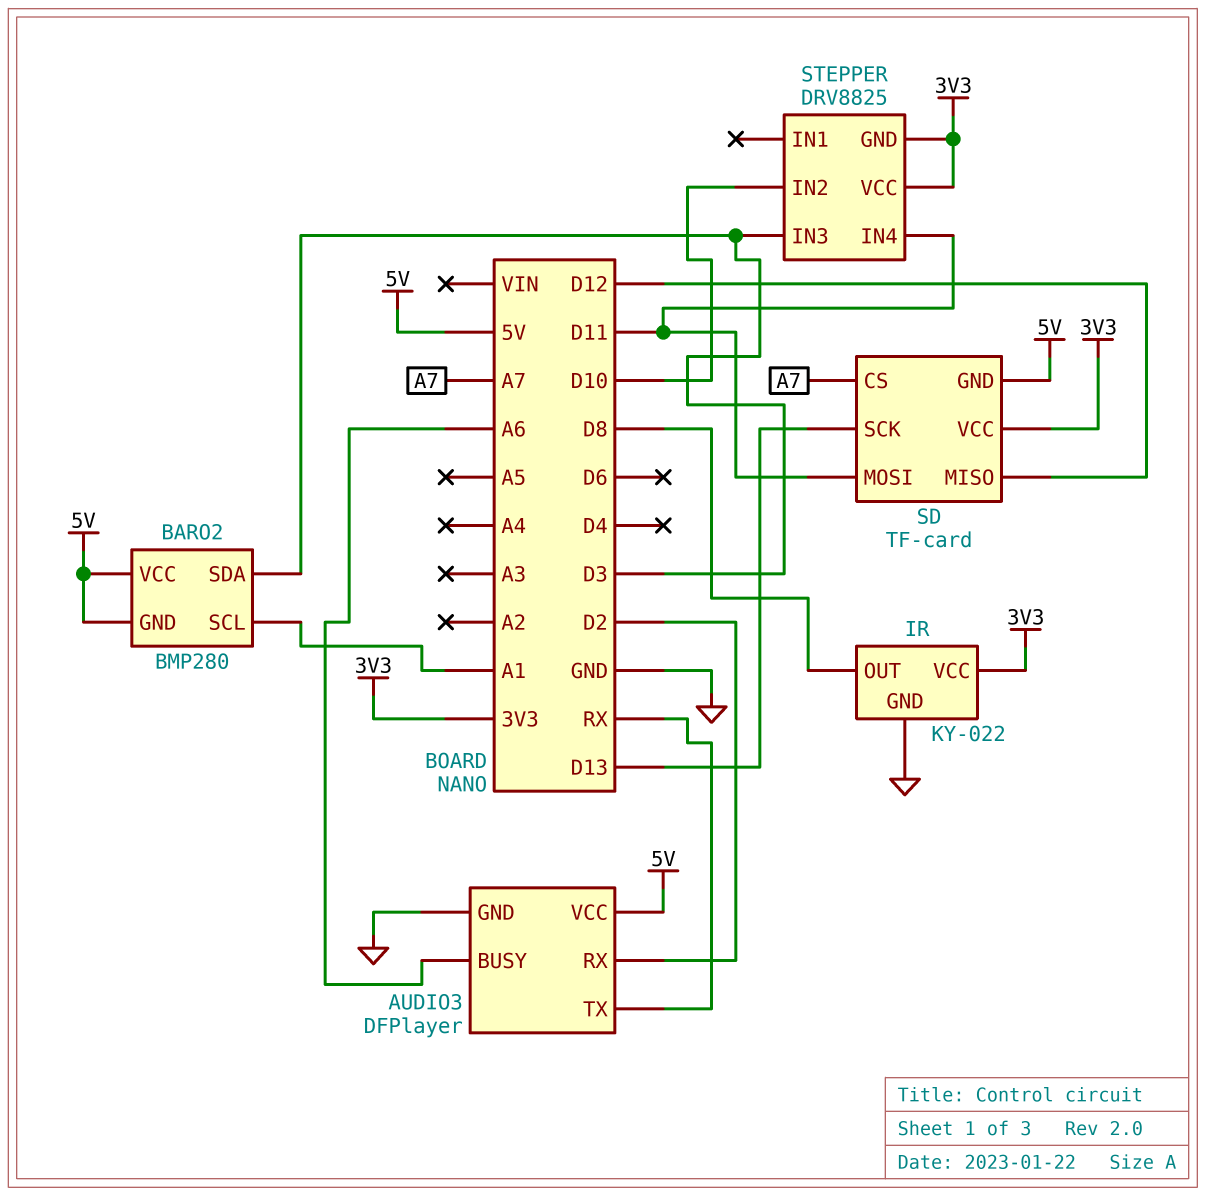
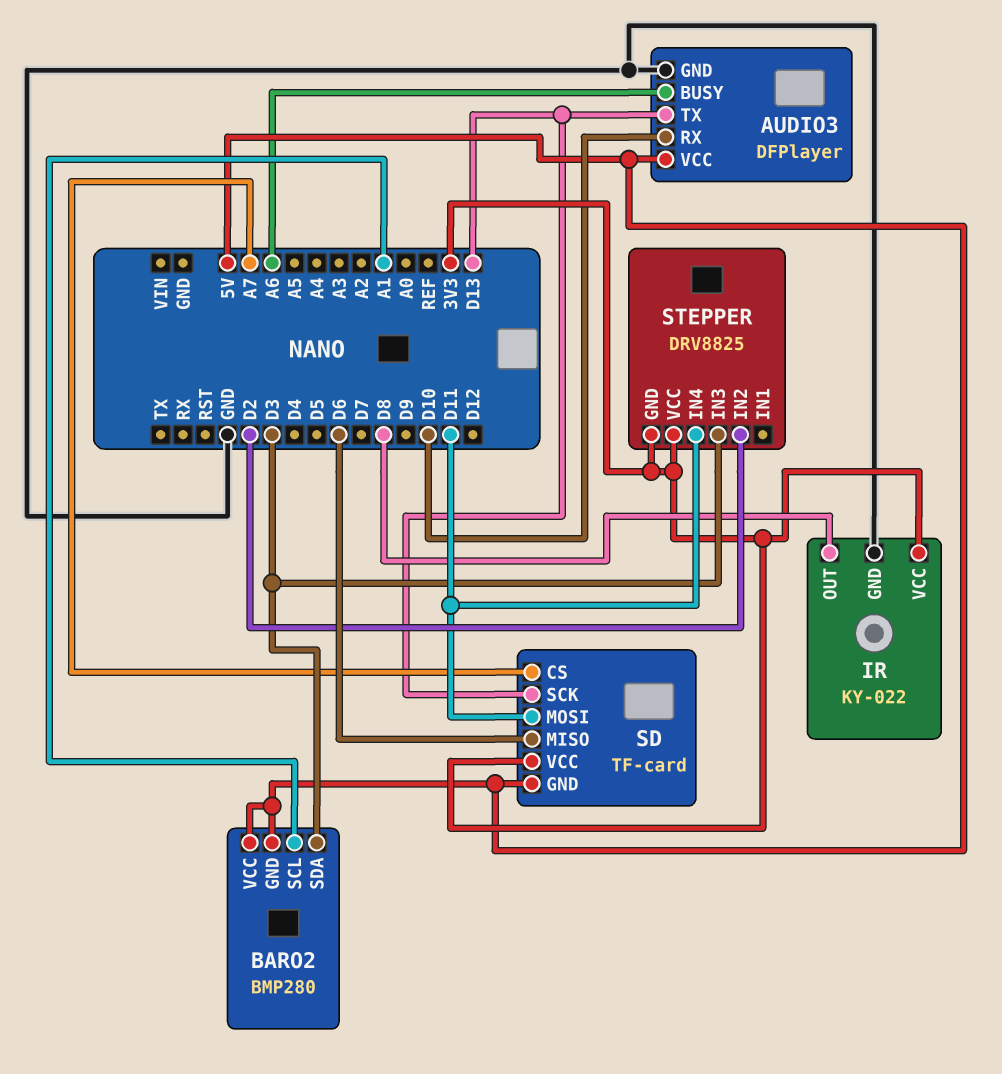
AUDIO3 pin RX: D2 -> D10
AUDIO3 pin TX: RX -> D13
SD pin MISO: D12 -> D6
STEPPER pin IN2: D10 -> D2

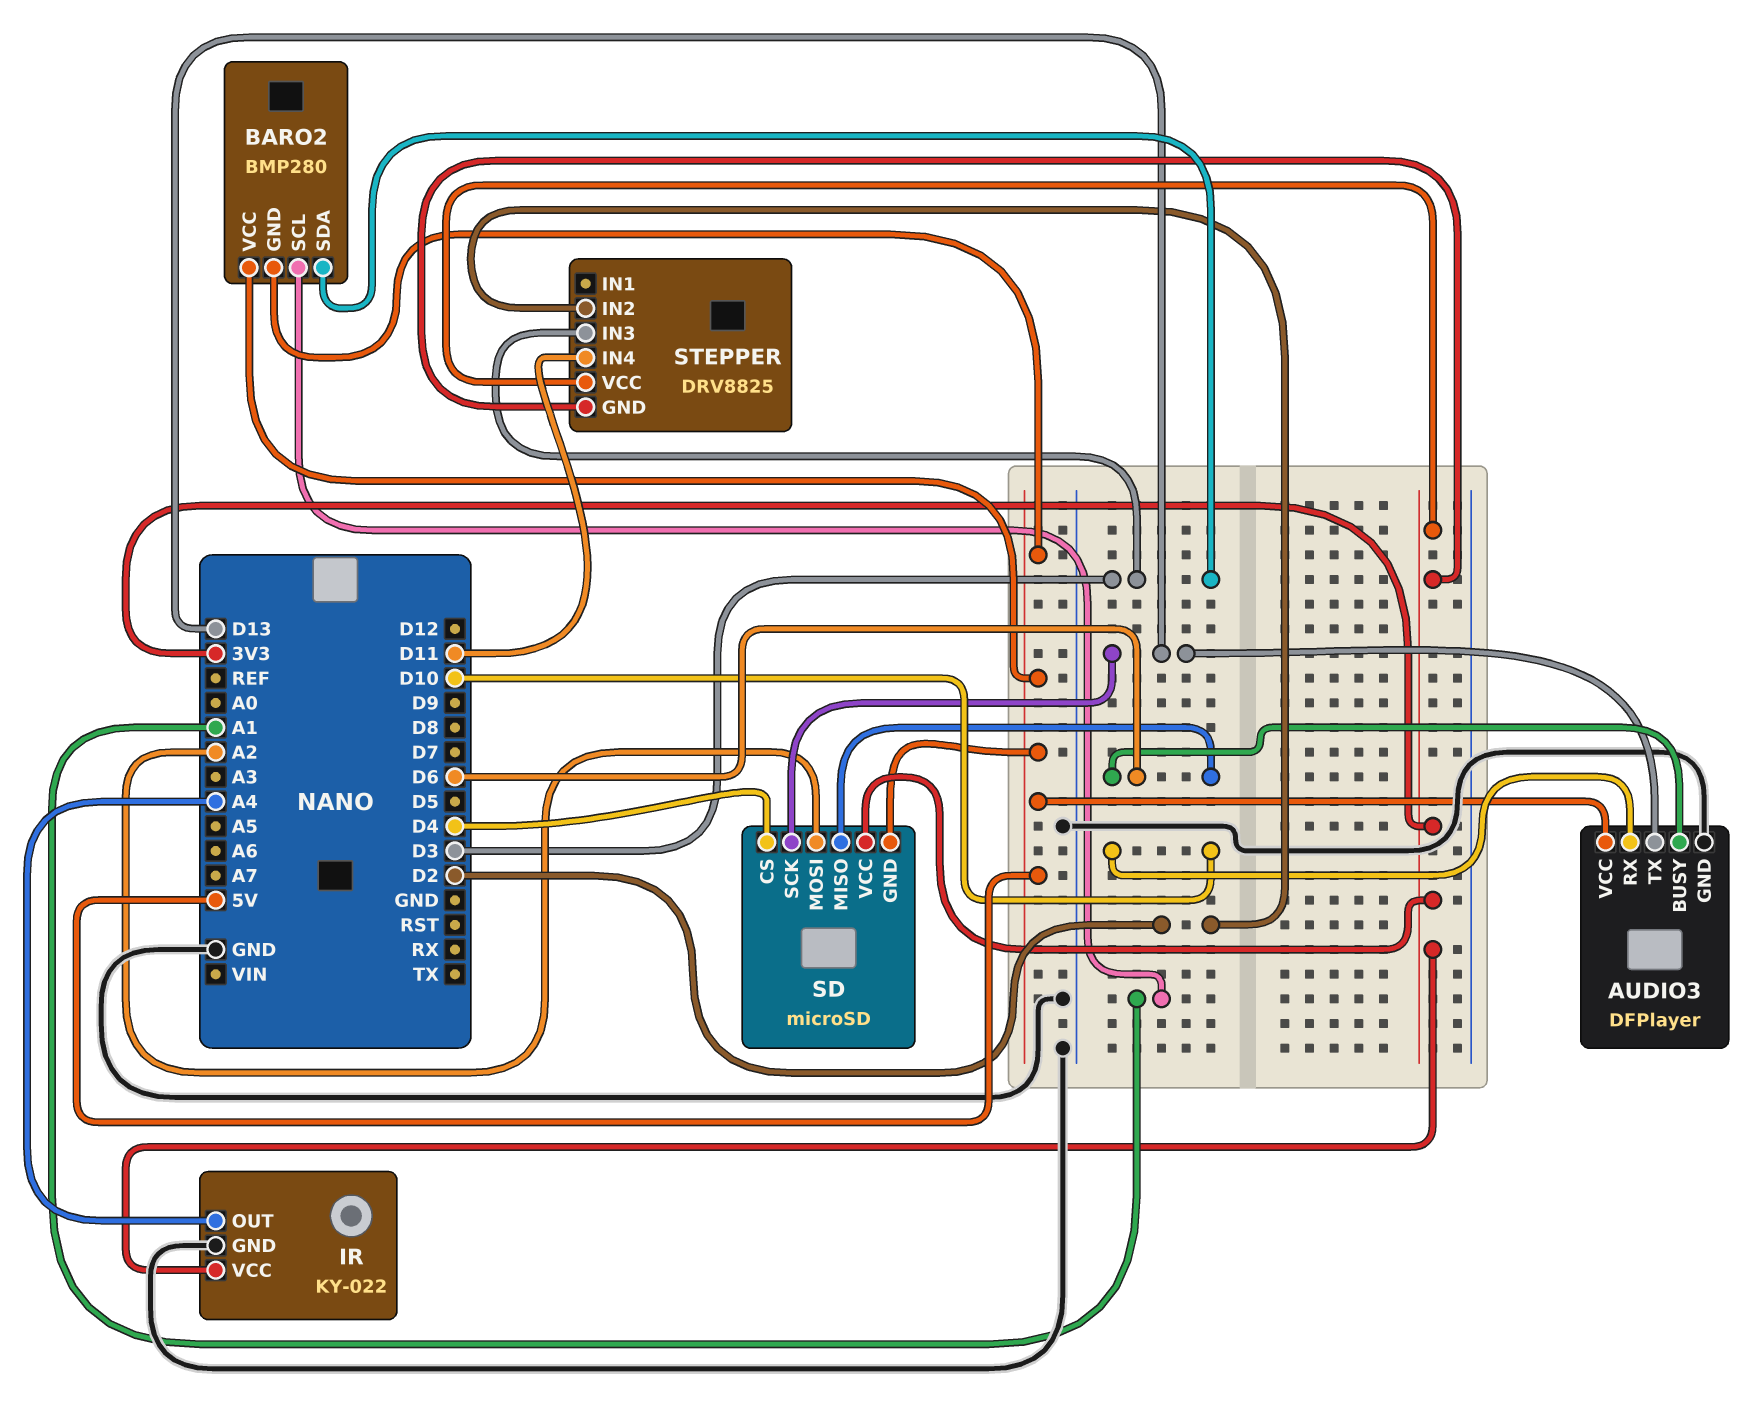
AUDIO3 pin BUSY: A6 -> D6
IR pin OUT: D8 -> A4
SD: TF-card -> microSD
SD pin CS: A7 -> D4
SD pin MOSI: D11 -> A2

